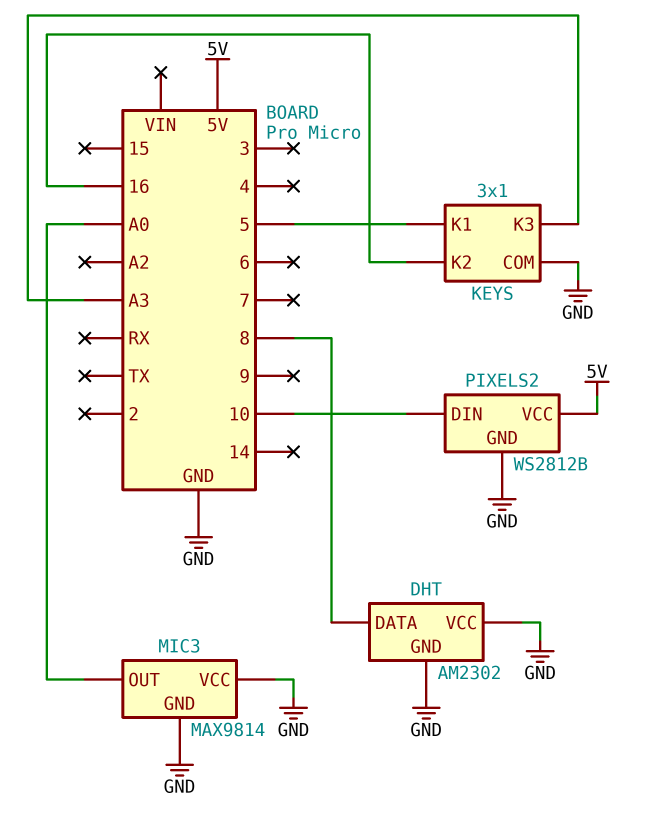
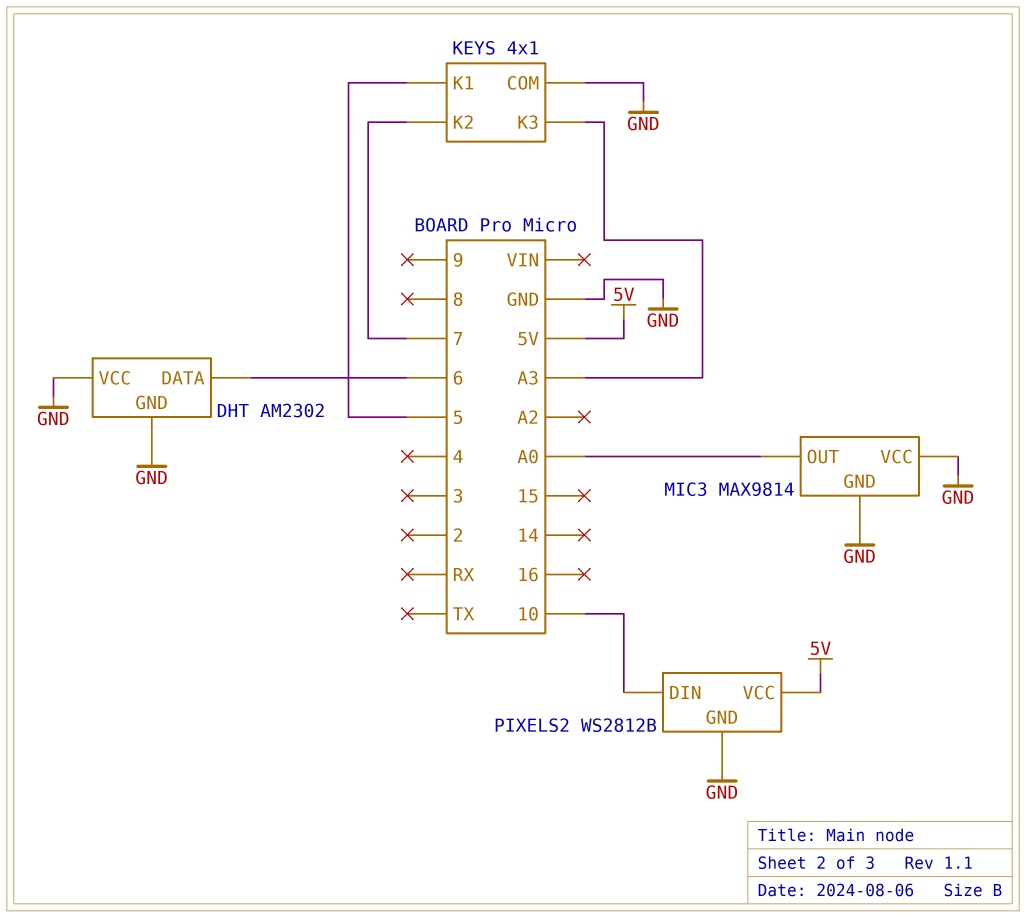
DHT pin DATA: 8 -> 6
KEYS: 3x1 -> 4x1
KEYS pin K2: 16 -> 7

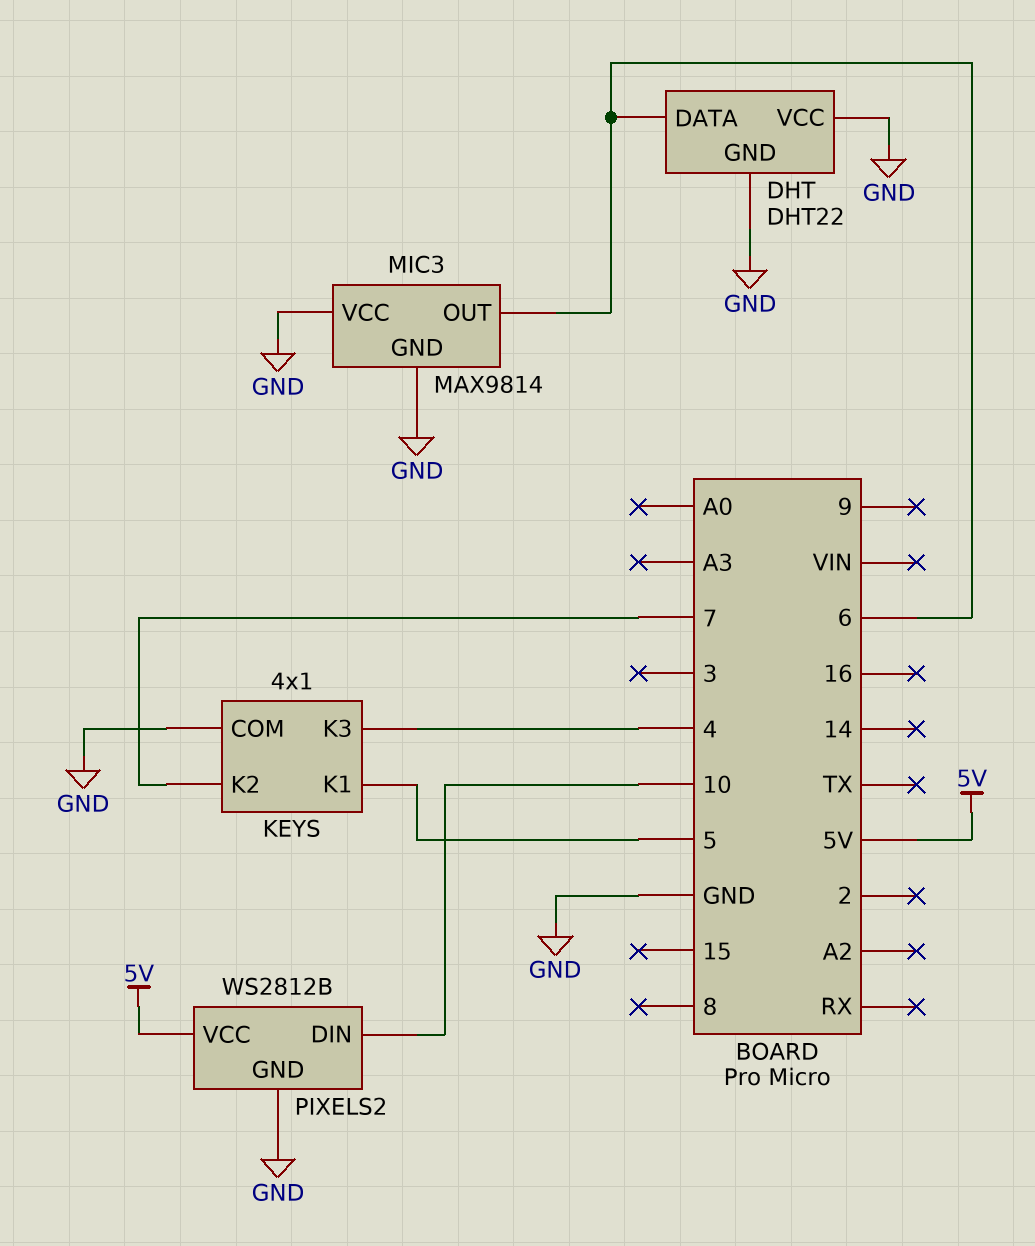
DHT: AM2302 -> DHT22
KEYS pin K3: A3 -> 4
MIC3 pin OUT: A0 -> 6

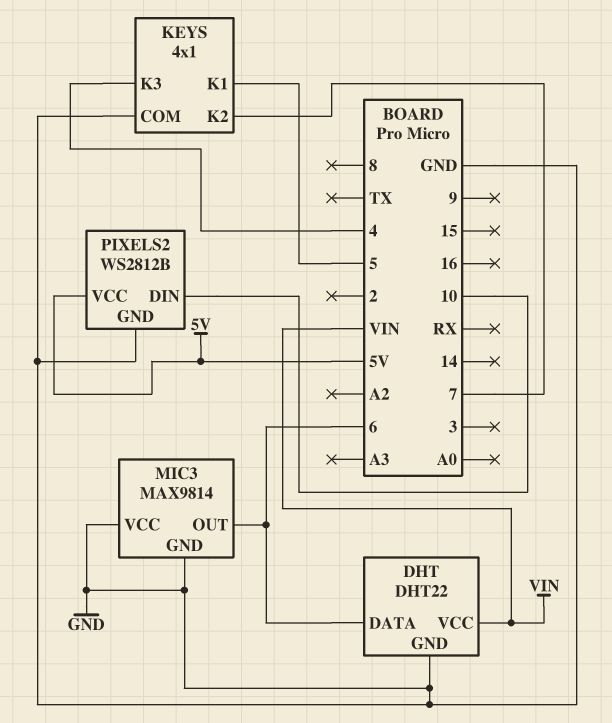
DHT pin VCC: GND -> VIN

